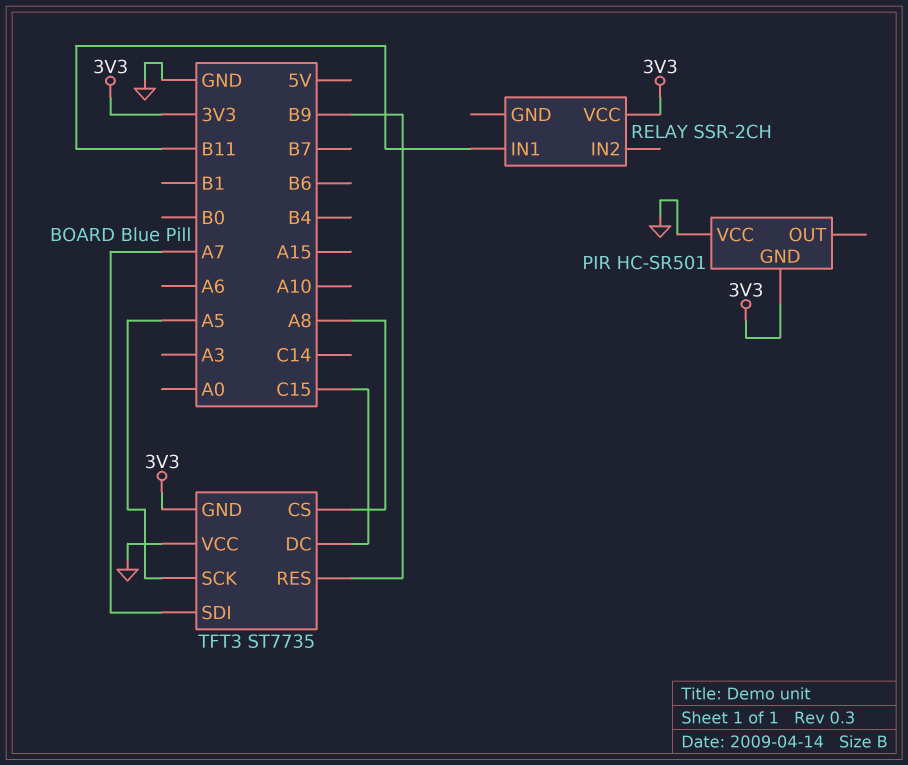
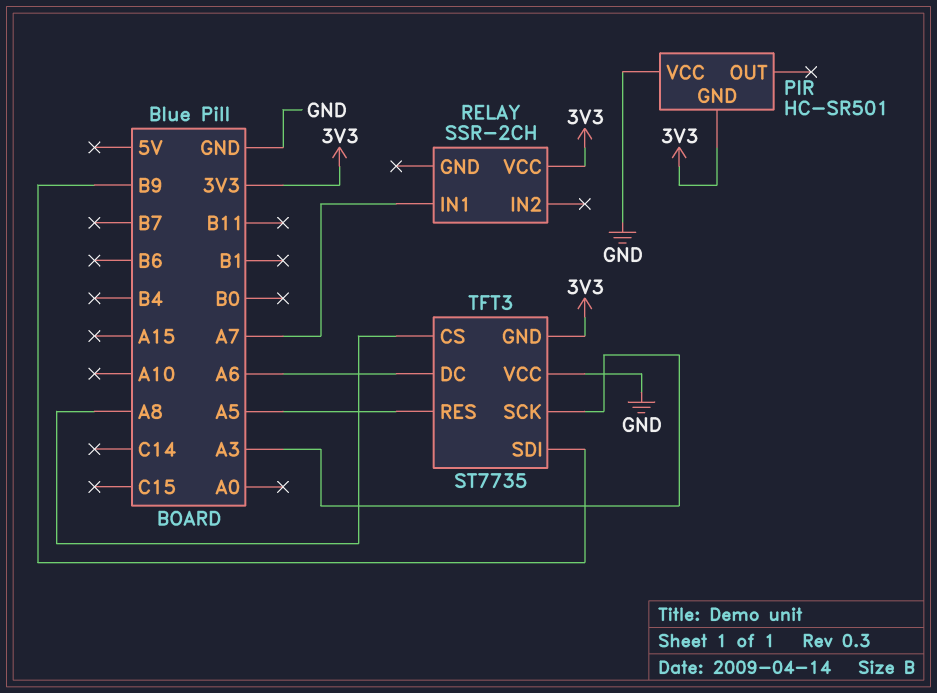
RELAY pin IN1: B11 -> A7
TFT3 pin DC: C15 -> A6
TFT3 pin RES: B9 -> A5
TFT3 pin SCK: A5 -> A3
TFT3 pin SDI: A7 -> B9

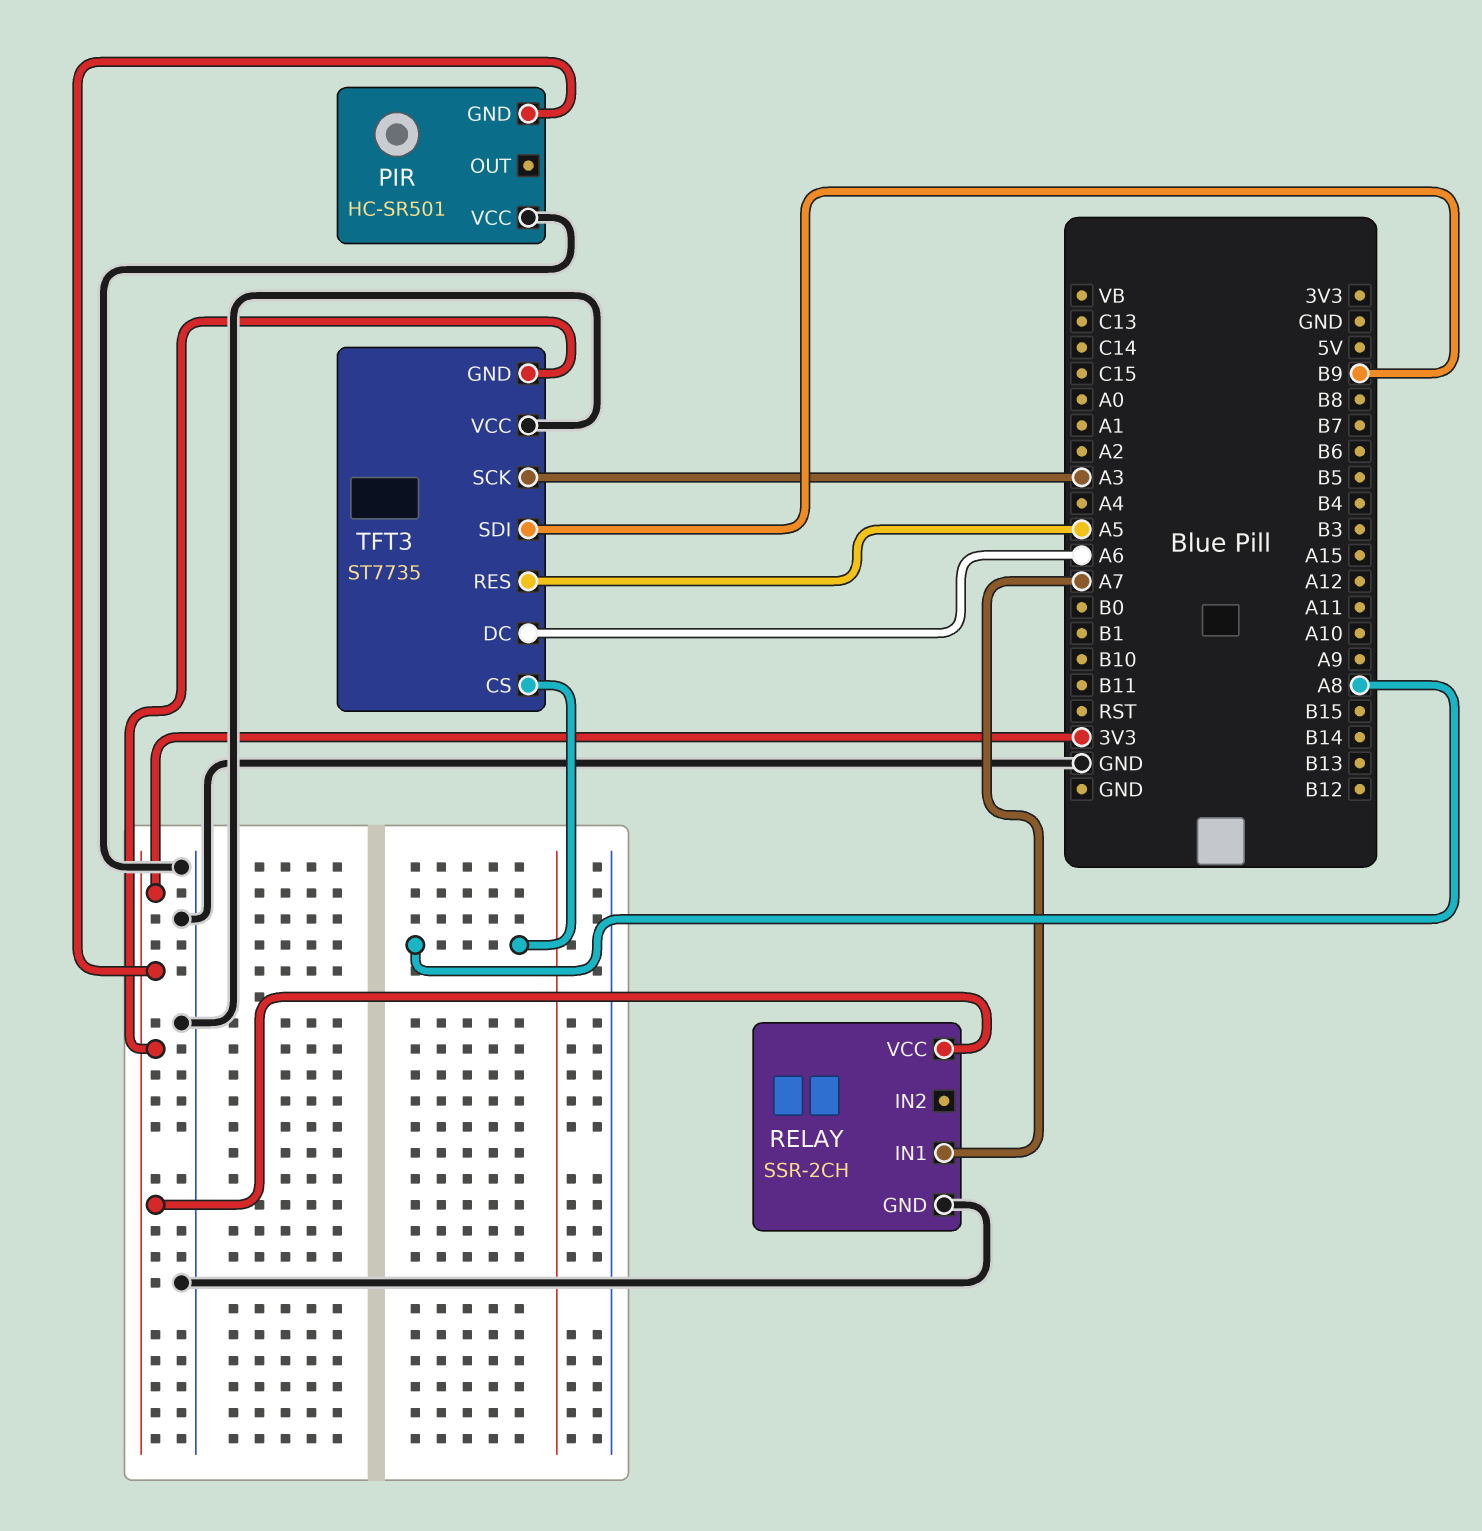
RELAY pin GND: none -> GND

